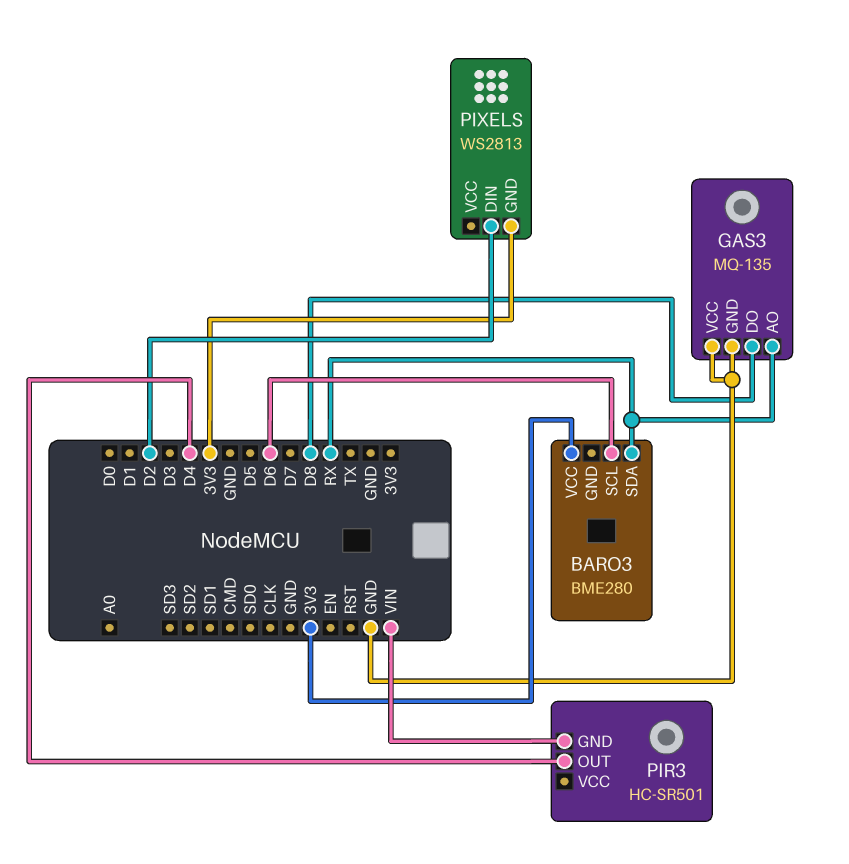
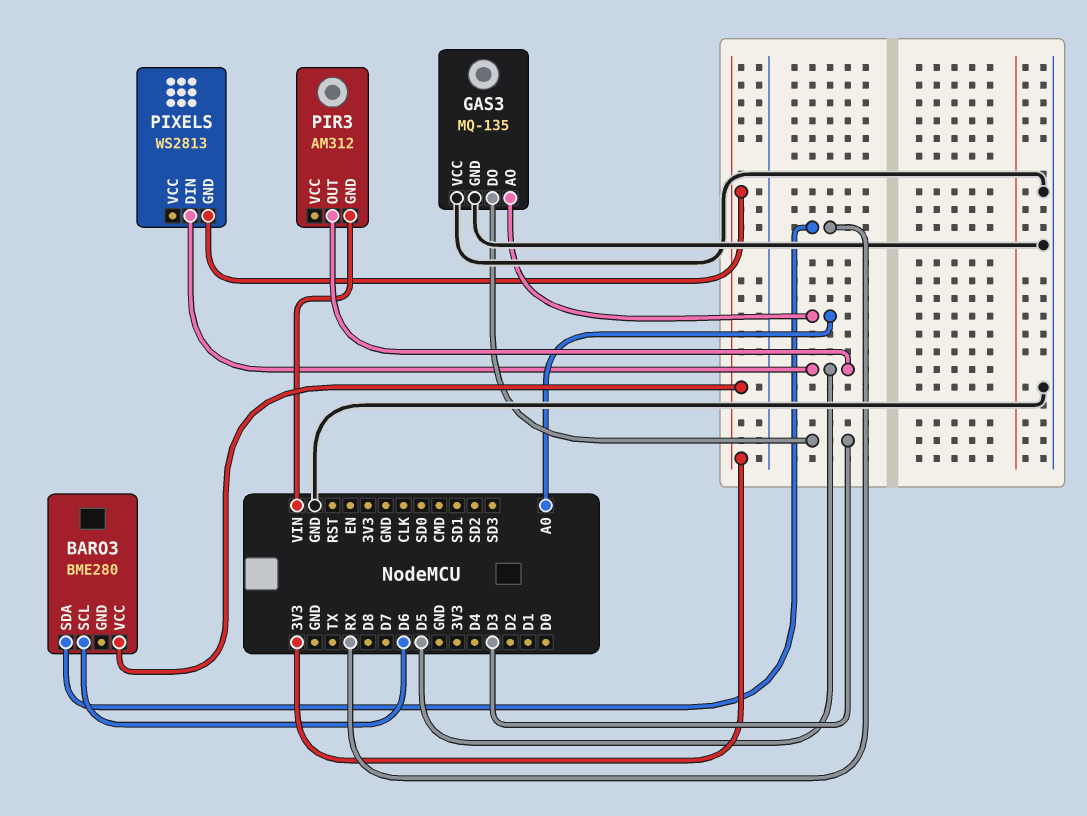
GAS3 pin AO: RX -> A0
GAS3 pin DO: D8 -> D3
PIR3: HC-SR501 -> AM312
PIR3 pin OUT: D4 -> D5
PIXELS pin DIN: D2 -> D5

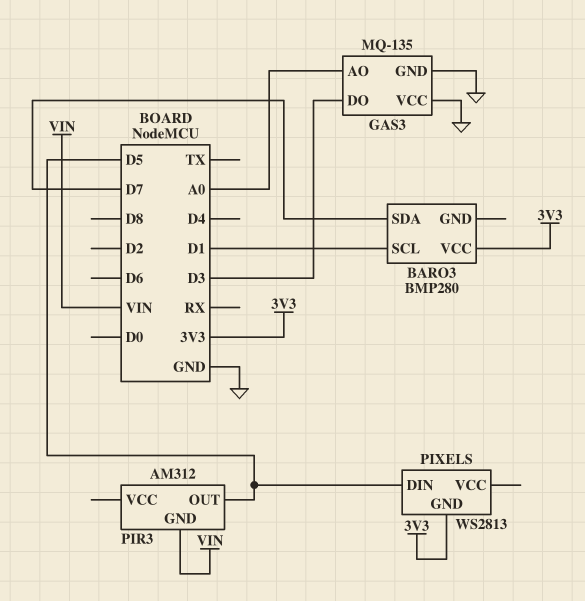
BARO3: BME280 -> BMP280
BARO3 pin SCL: D6 -> D1
BARO3 pin SDA: RX -> D7

